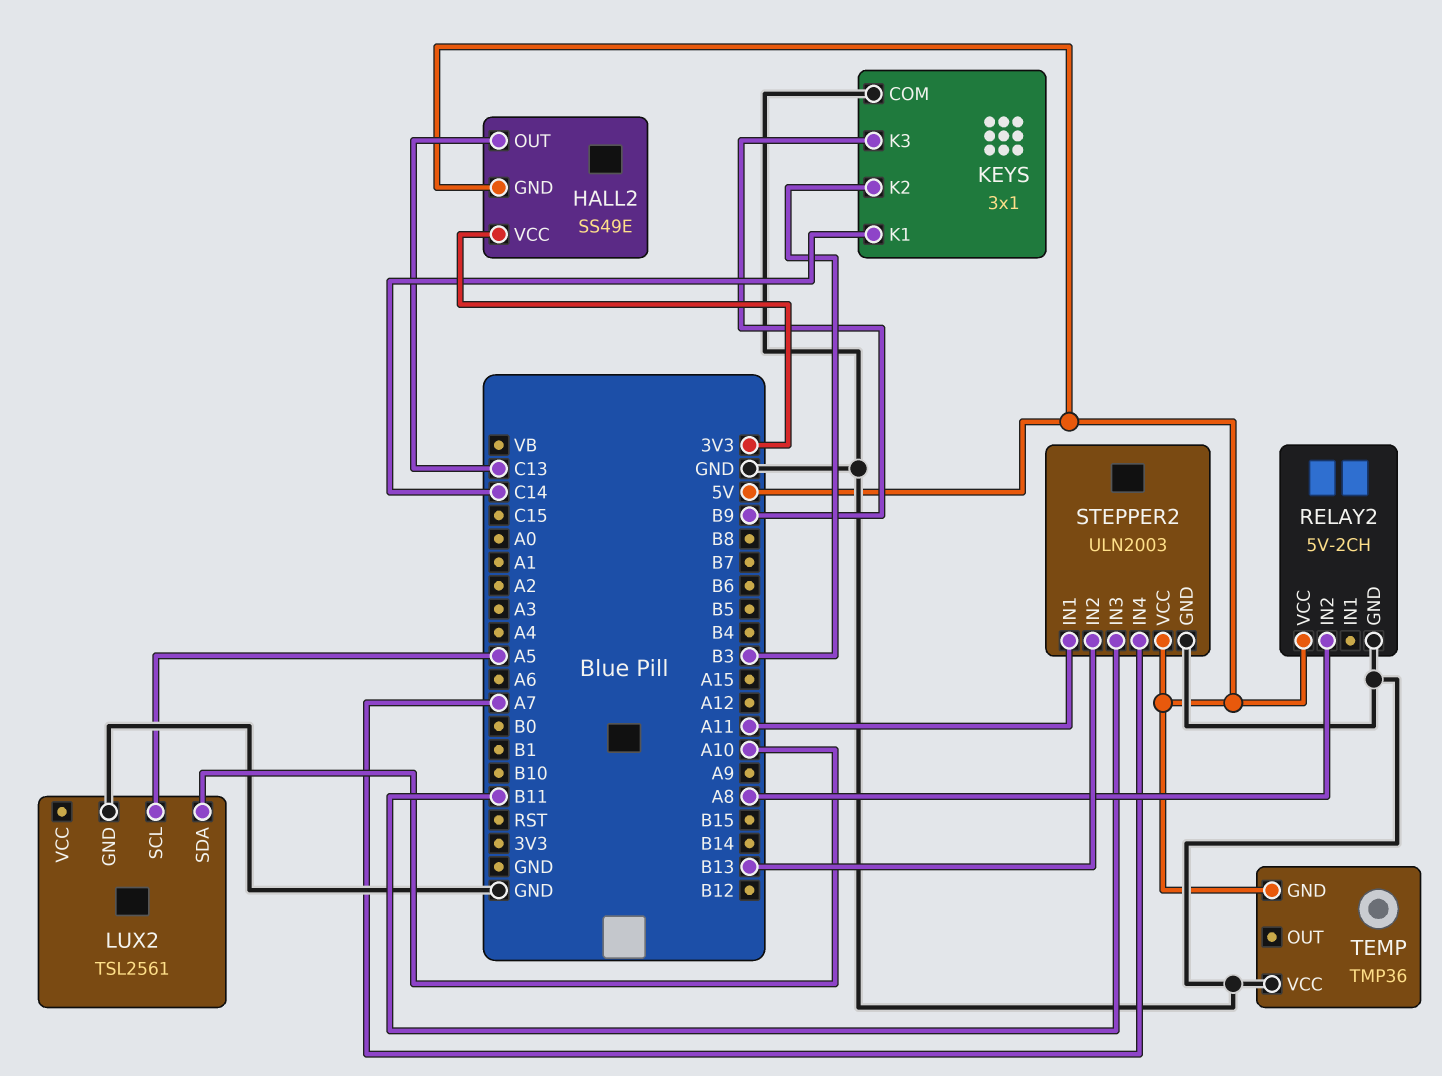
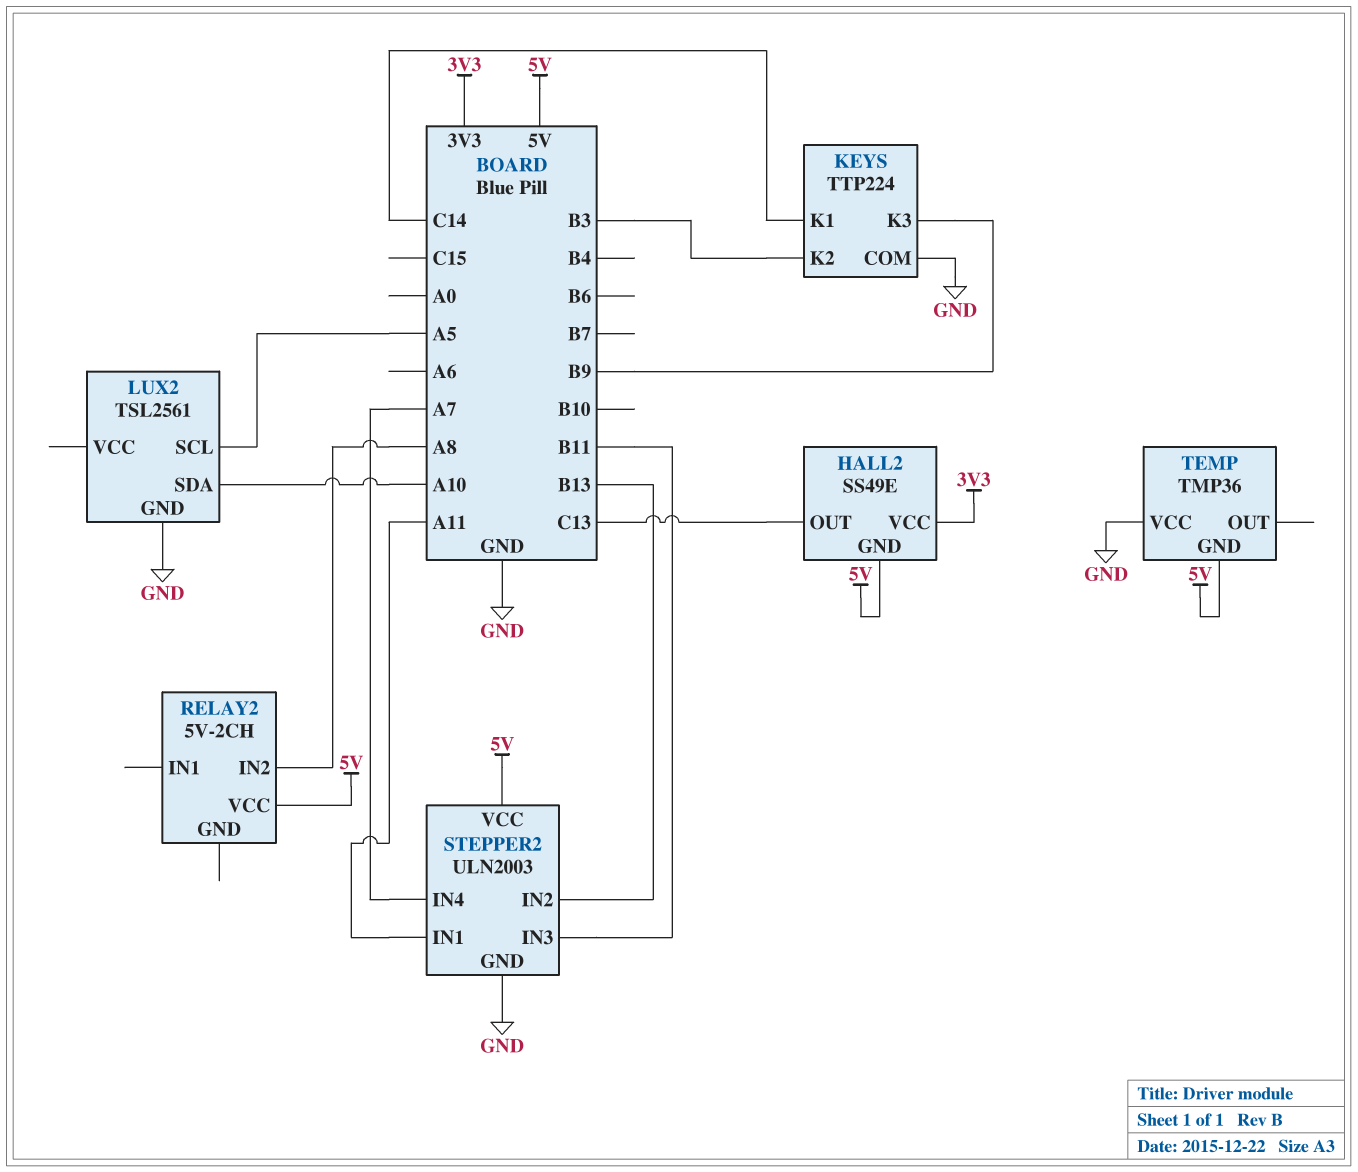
KEYS: 3x1 -> TTP224
RELAY2 pin GND: GND -> none

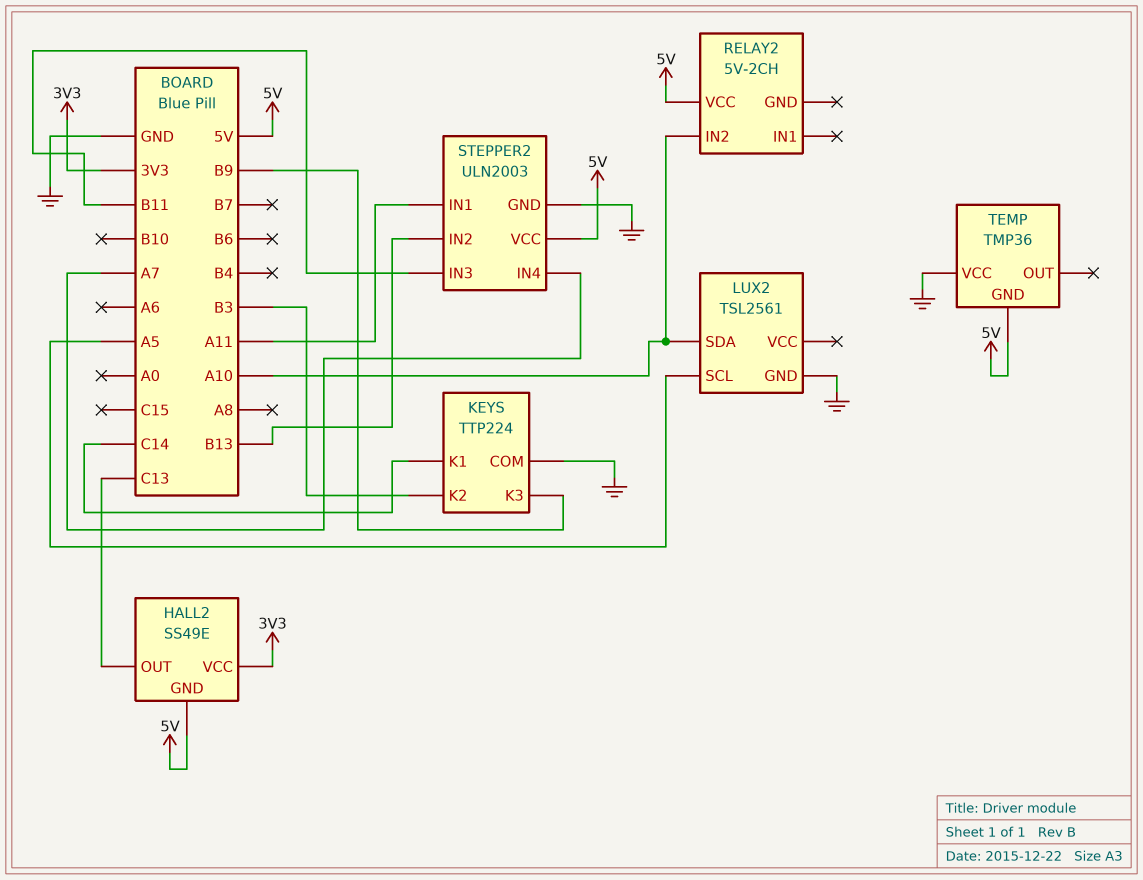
RELAY2 pin IN2: A8 -> A10

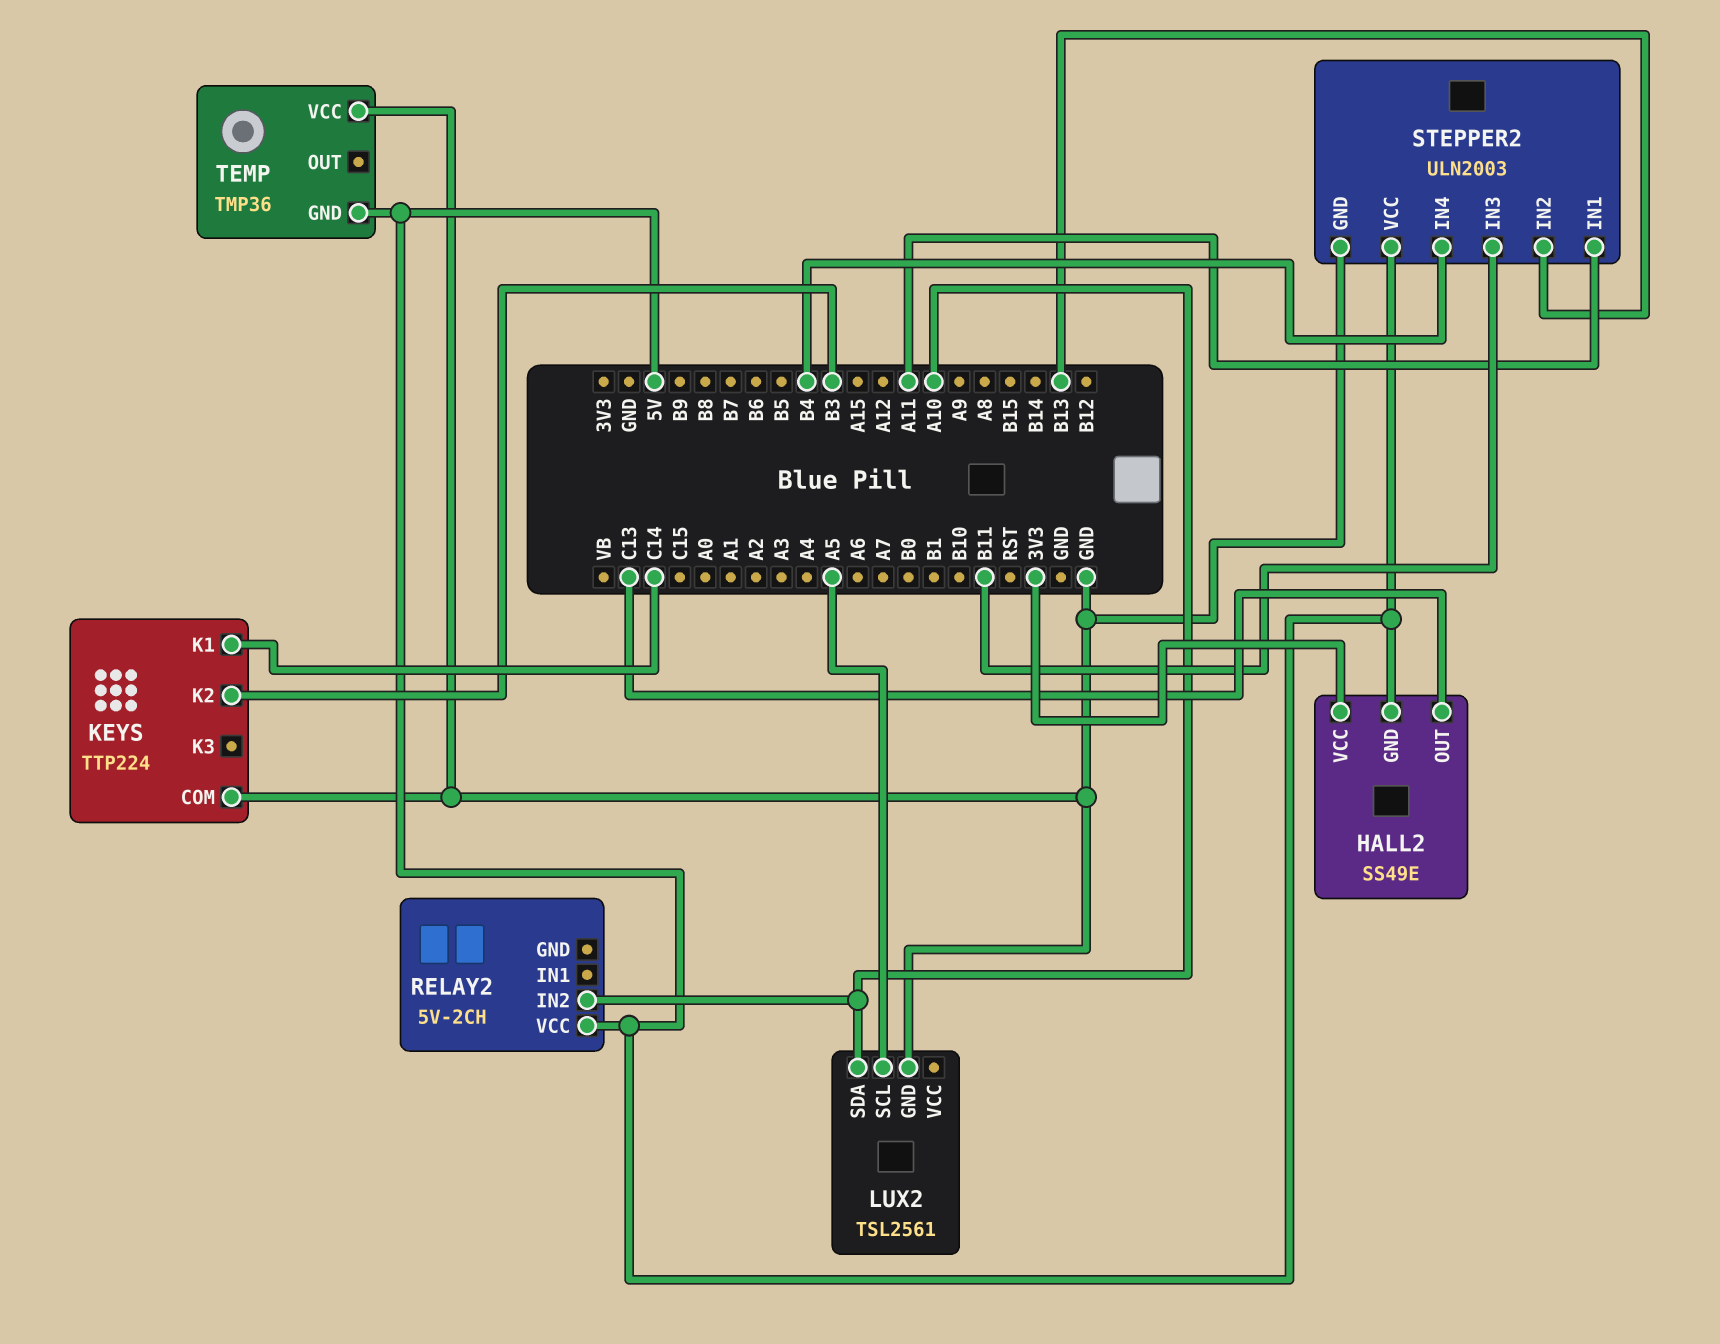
KEYS pin K3: B9 -> none
STEPPER2 pin IN4: A7 -> B4

